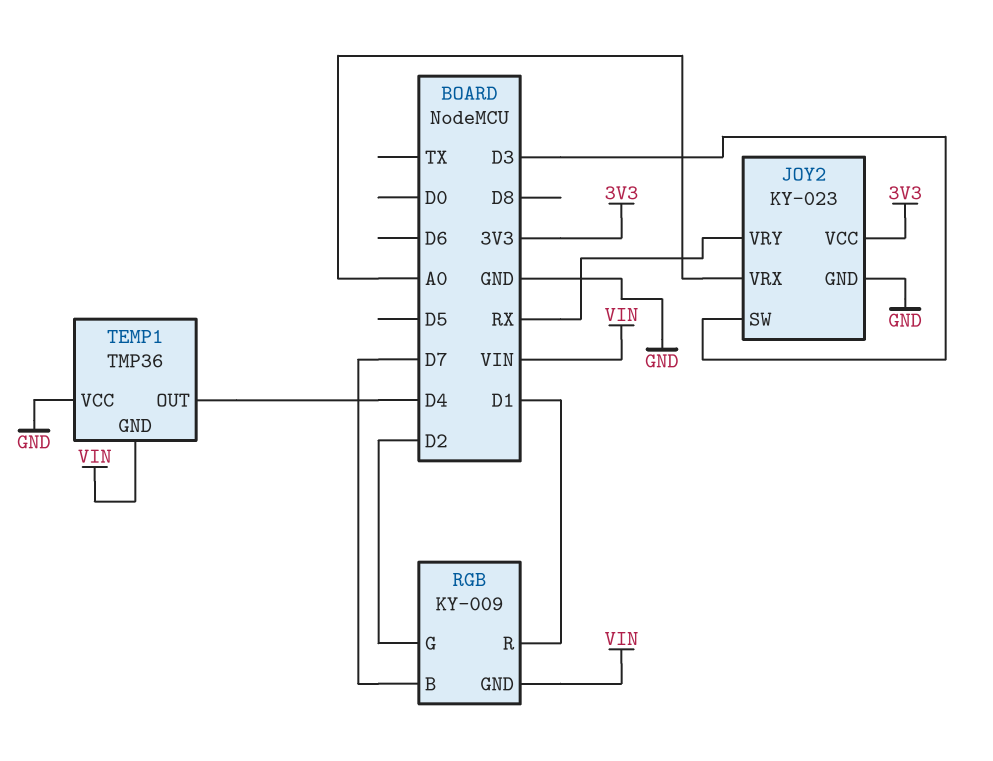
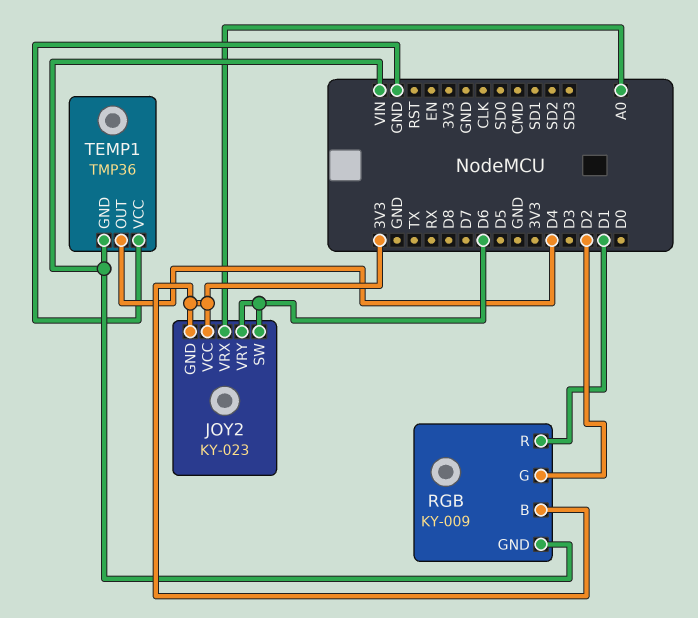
JOY2 pin GND: GND -> 3V3
JOY2 pin SW: D3 -> D6
JOY2 pin VRY: RX -> D6
RGB pin B: D7 -> 3V3

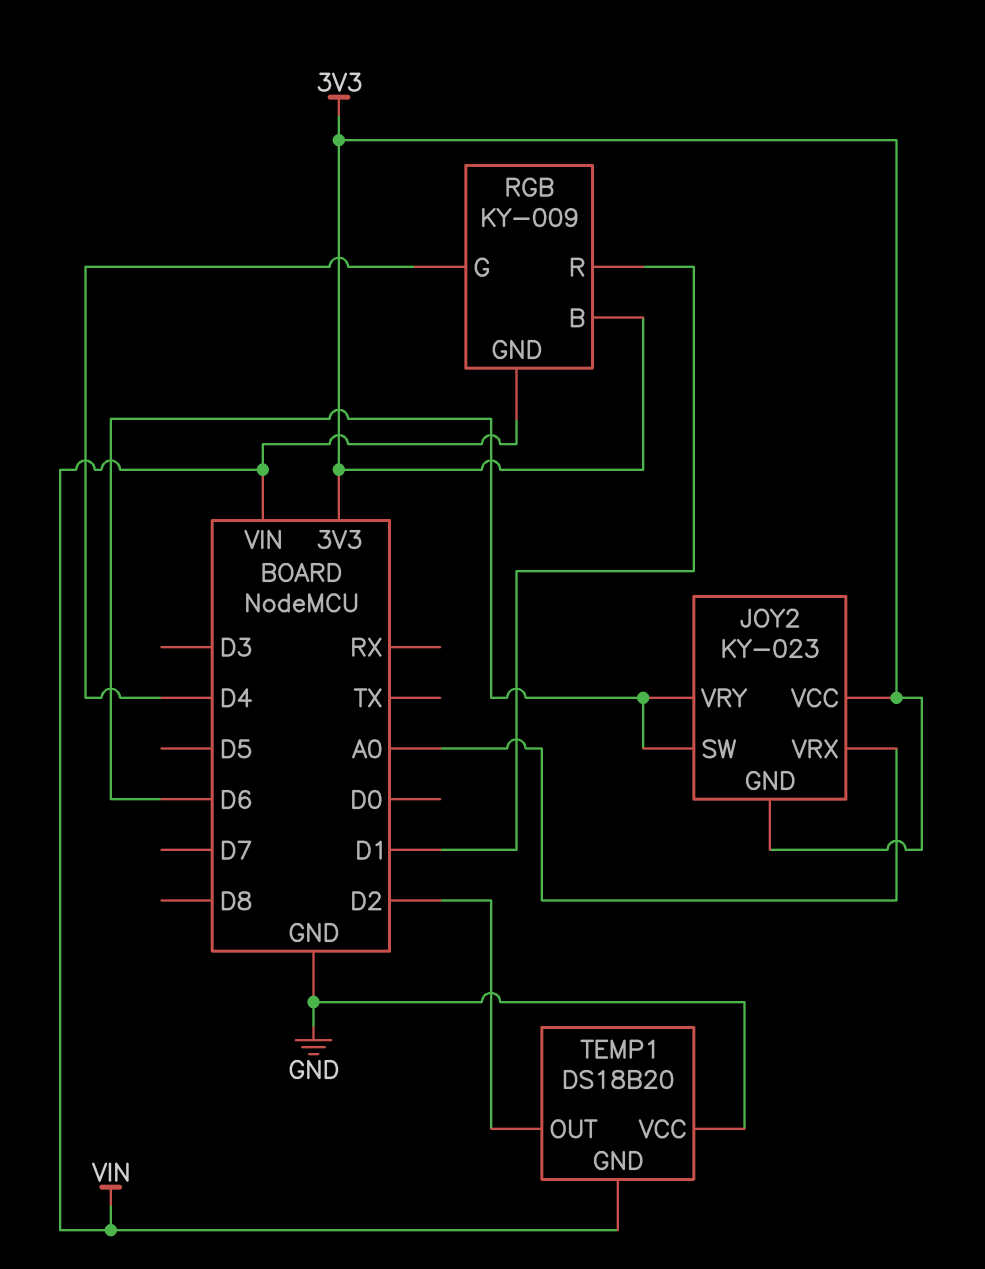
RGB pin G: D2 -> D4
TEMP1: TMP36 -> DS18B20
TEMP1 pin OUT: D4 -> D2

